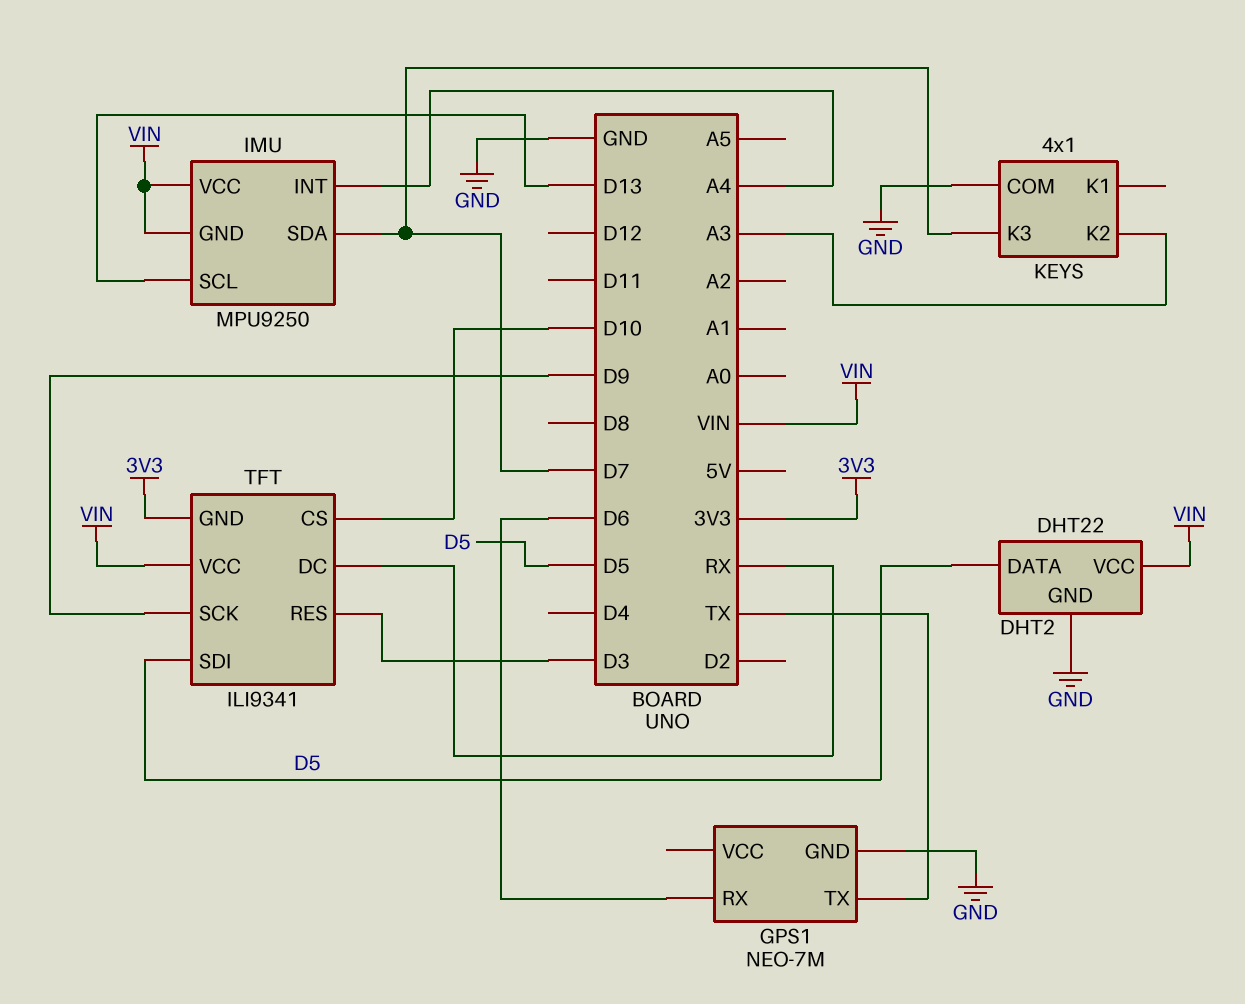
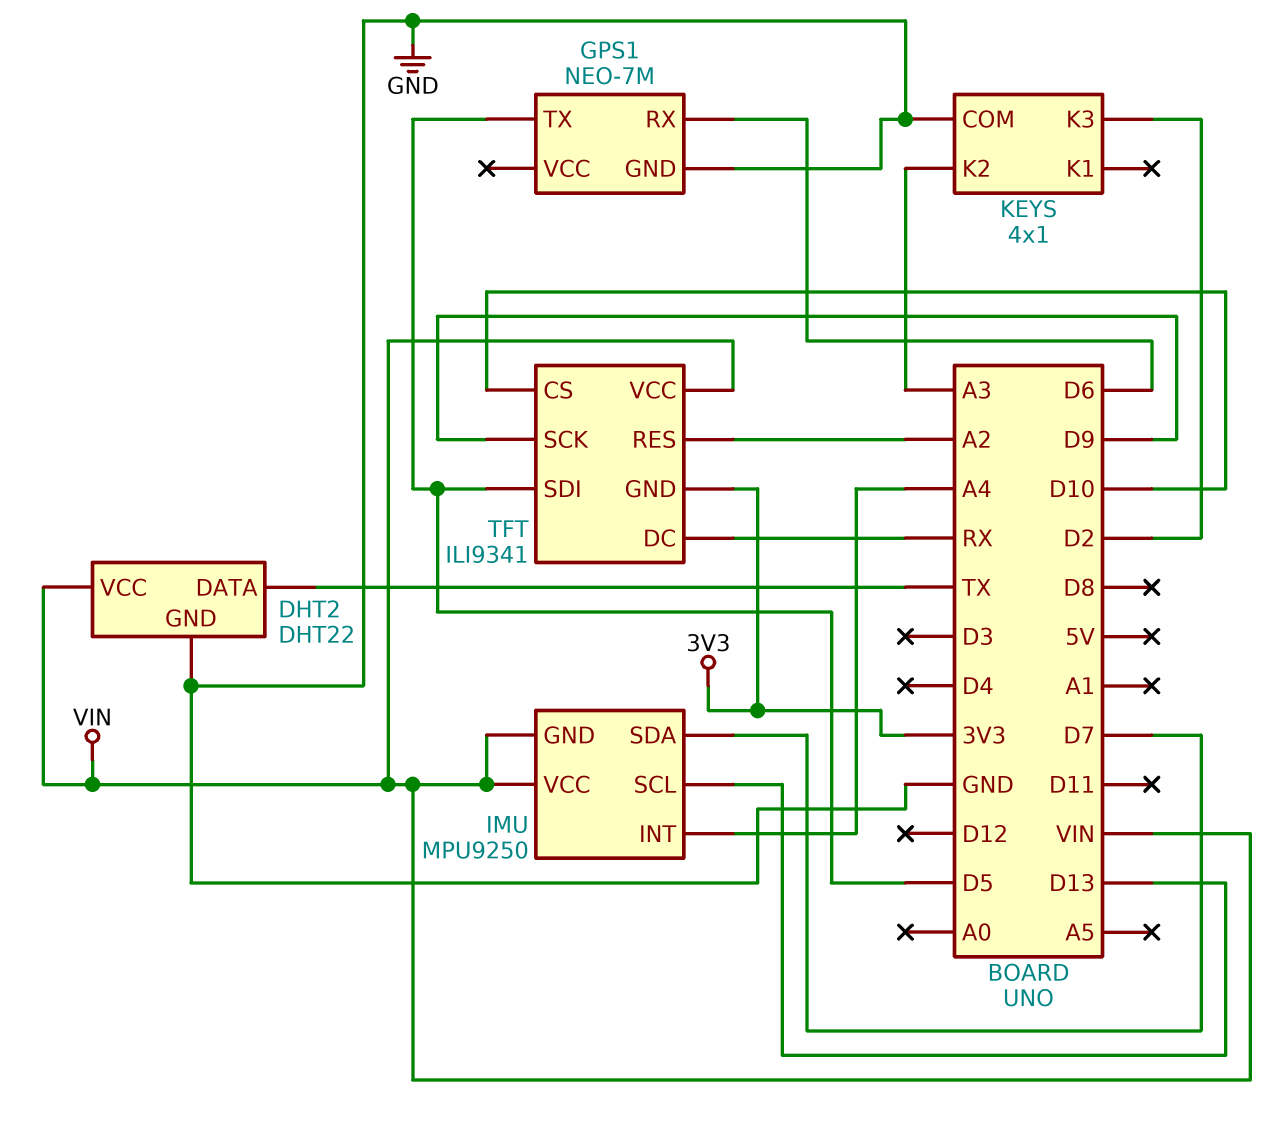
DHT2 pin DATA: D5 -> TX
GPS1 pin TX: TX -> D5
KEYS pin K3: D7 -> D2
TFT pin RES: D3 -> A2

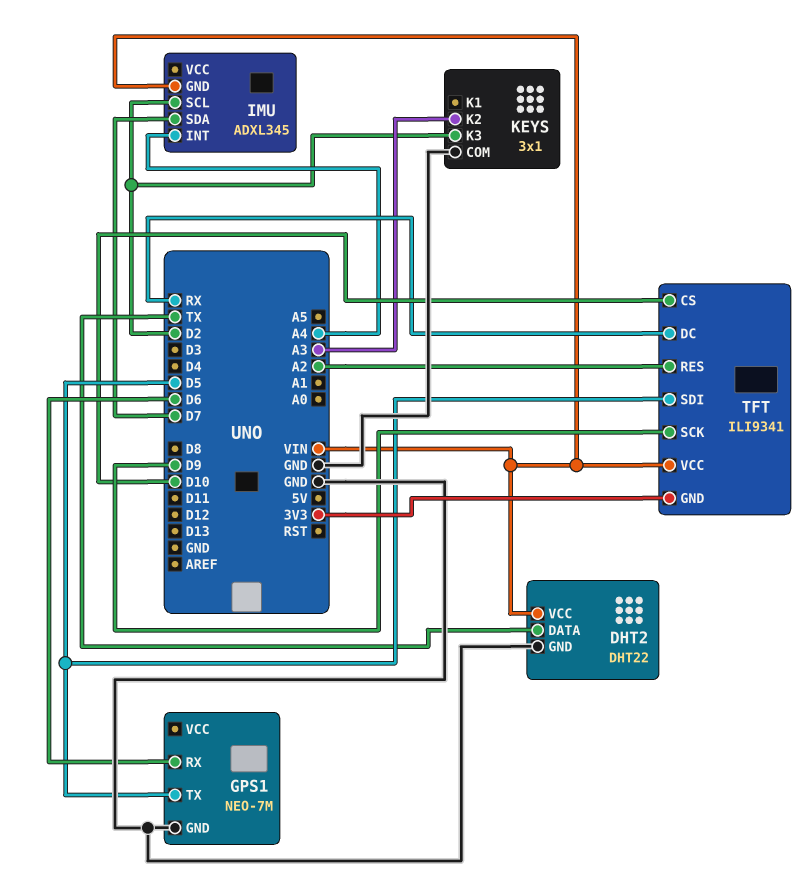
IMU: MPU9250 -> ADXL345
IMU pin SCL: D13 -> D2
IMU pin VCC: VIN -> none
KEYS: 4x1 -> 3x1

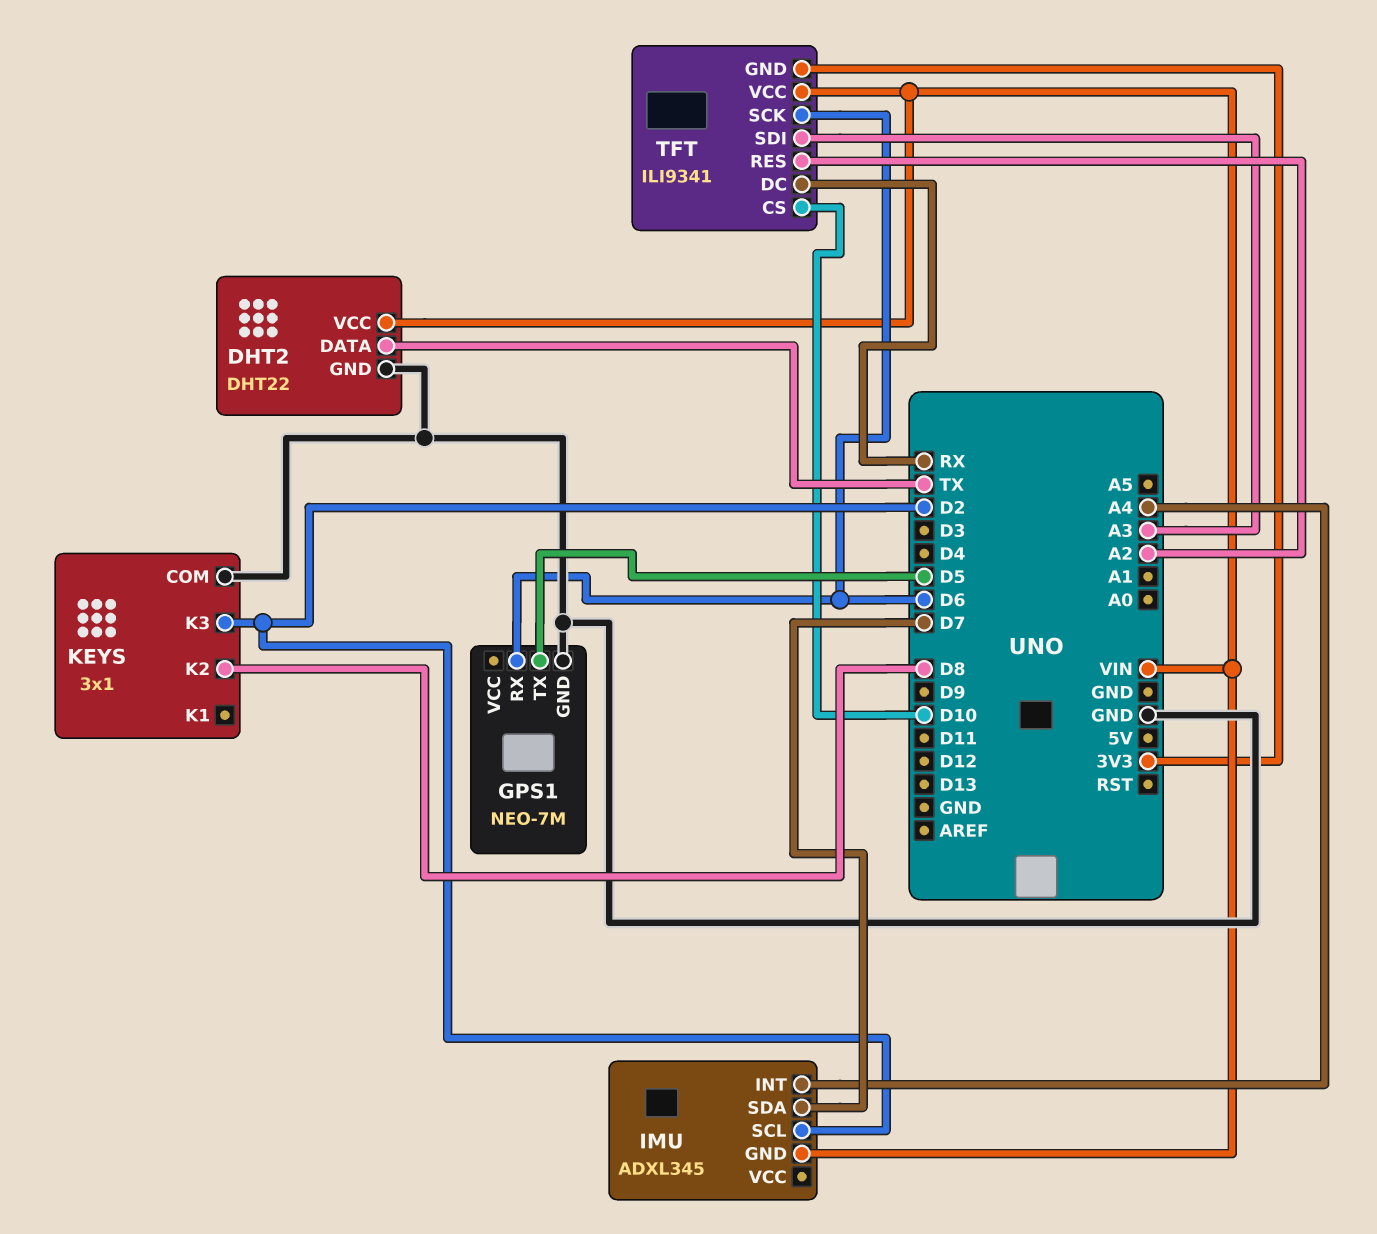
KEYS pin K2: A3 -> D8
TFT pin SCK: D9 -> D6
TFT pin SDI: D5 -> A3

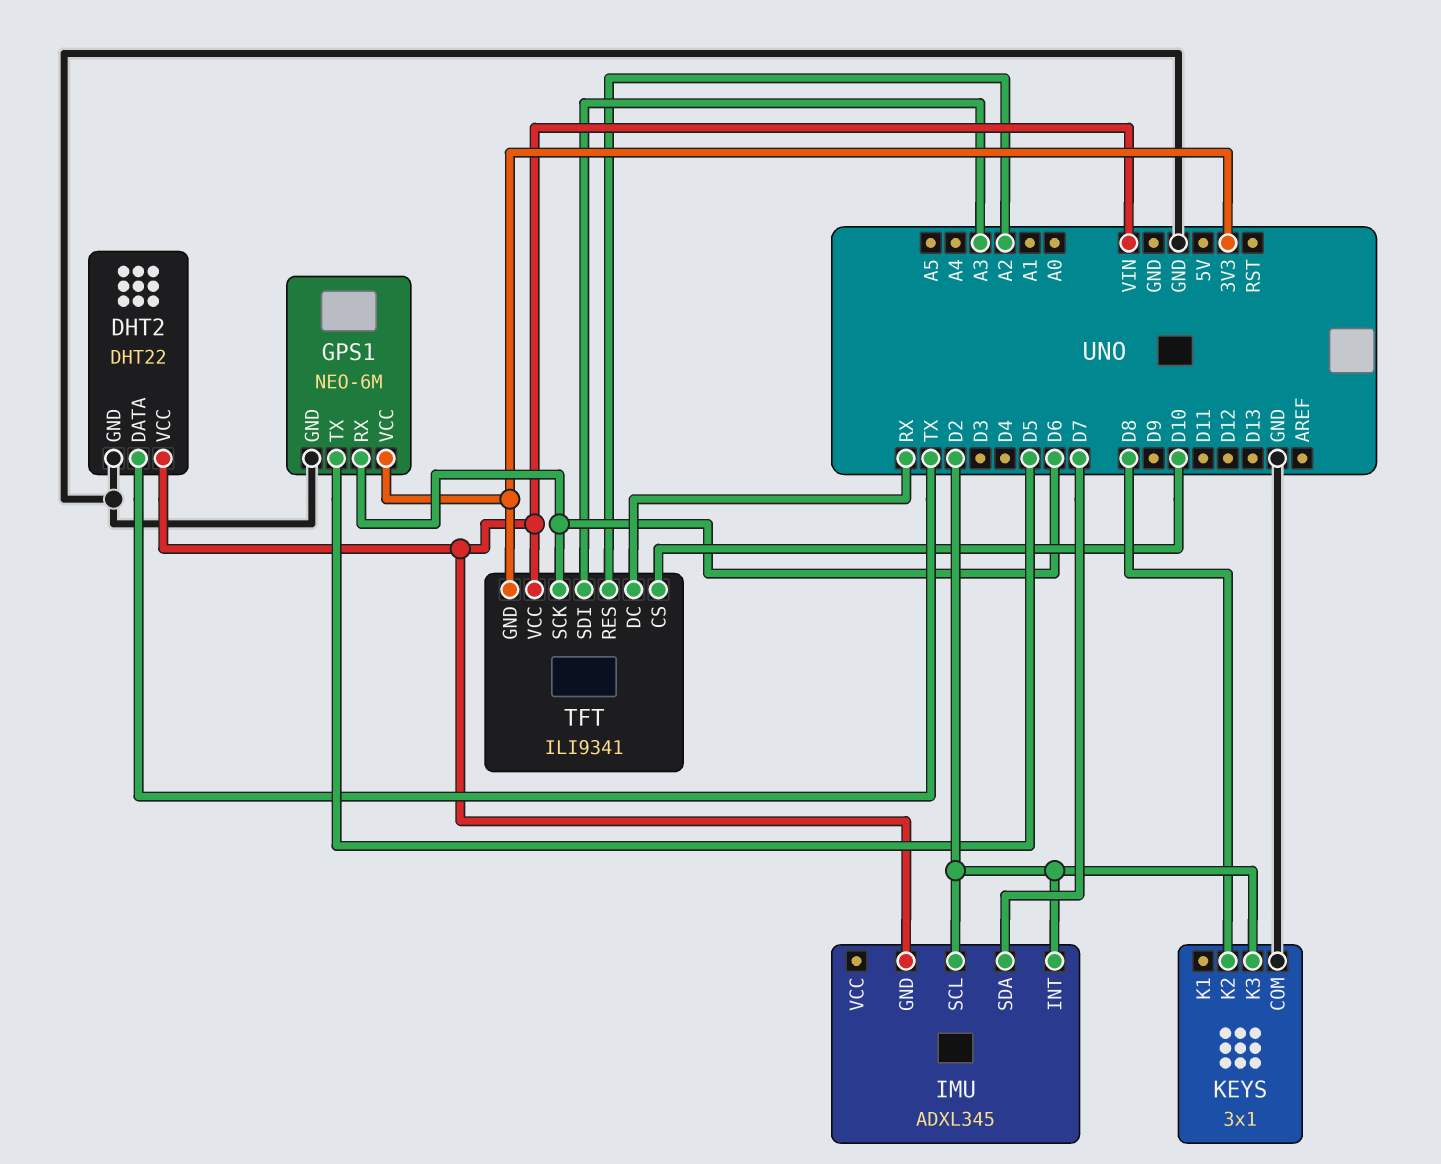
GPS1: NEO-7M -> NEO-6M
GPS1 pin VCC: none -> 3V3
IMU pin INT: A4 -> D2

